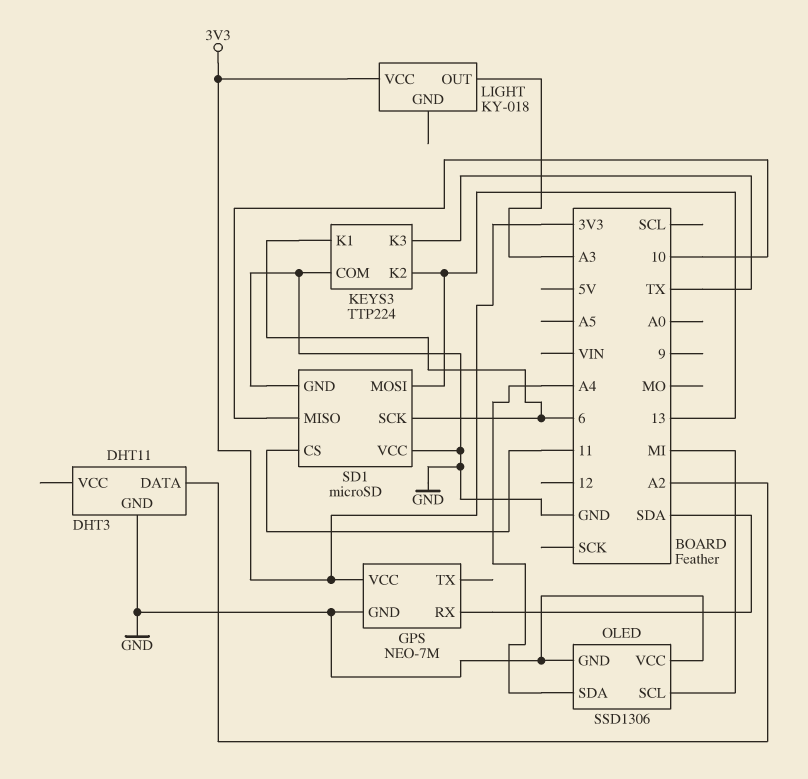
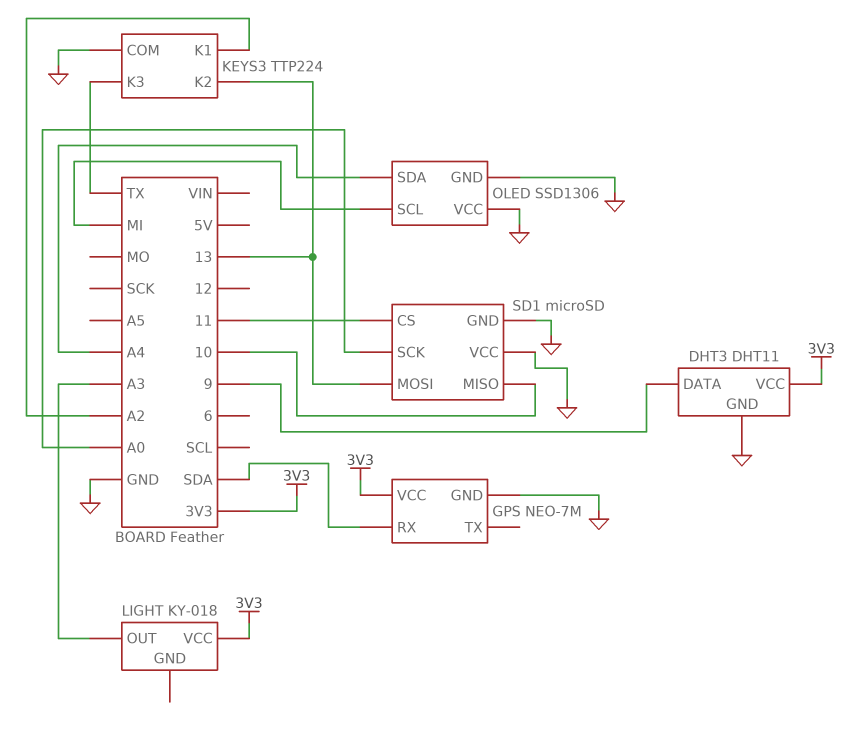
DHT3 pin DATA: A2 -> 9
DHT3 pin VCC: none -> 3V3
KEYS3 pin K1: 6 -> A2
SD1 pin SCK: 6 -> A0

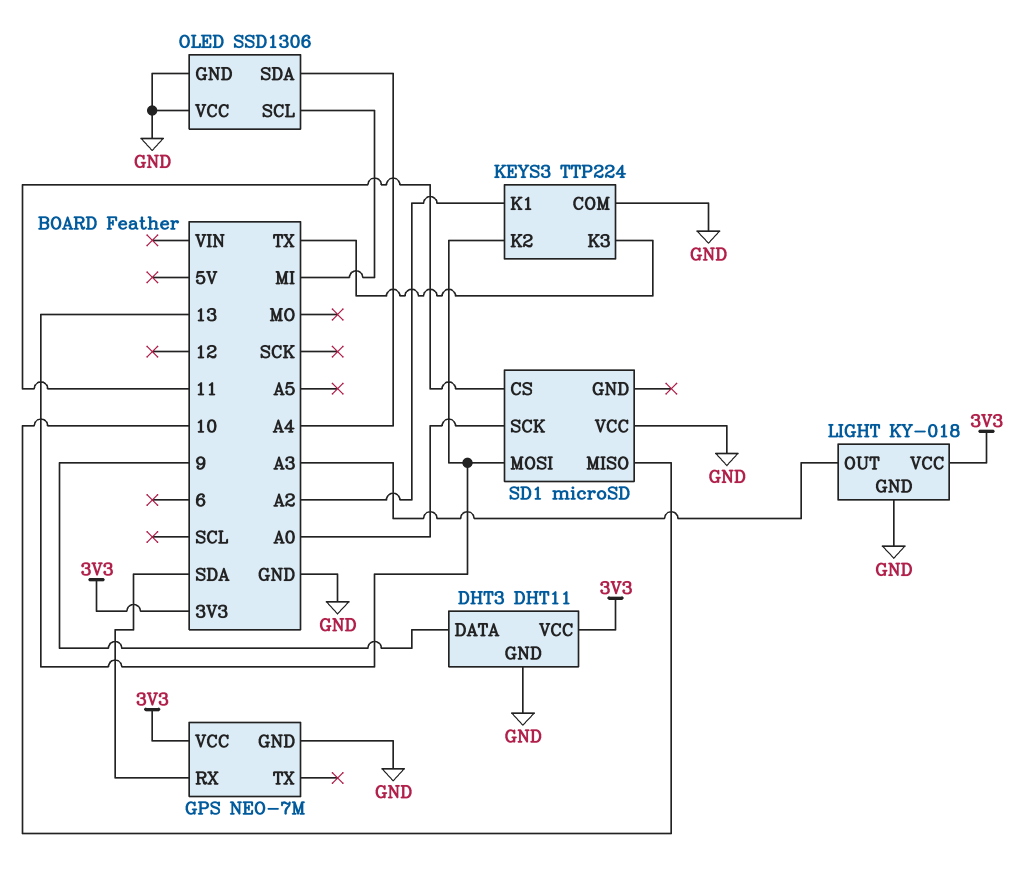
LIGHT pin GND: none -> GND
SD1 pin GND: GND -> none

